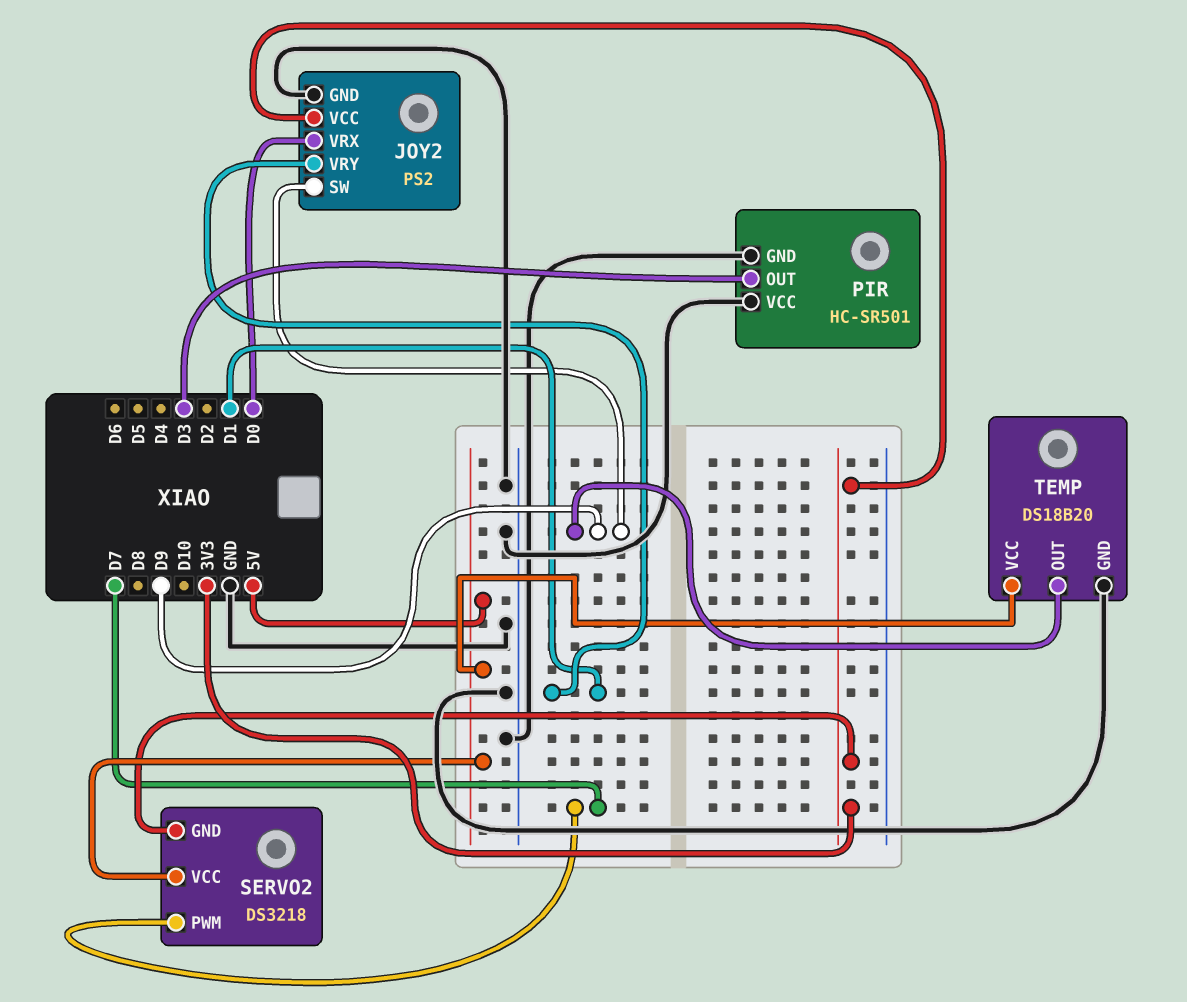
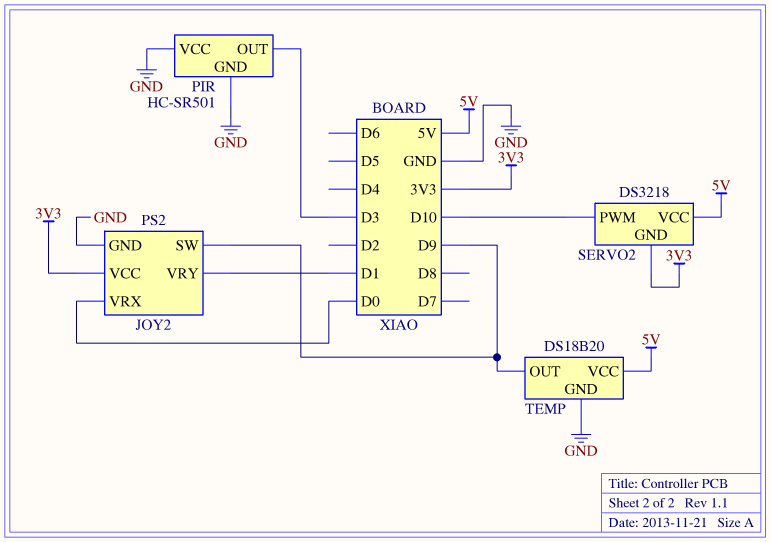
SERVO2 pin PWM: D7 -> D10

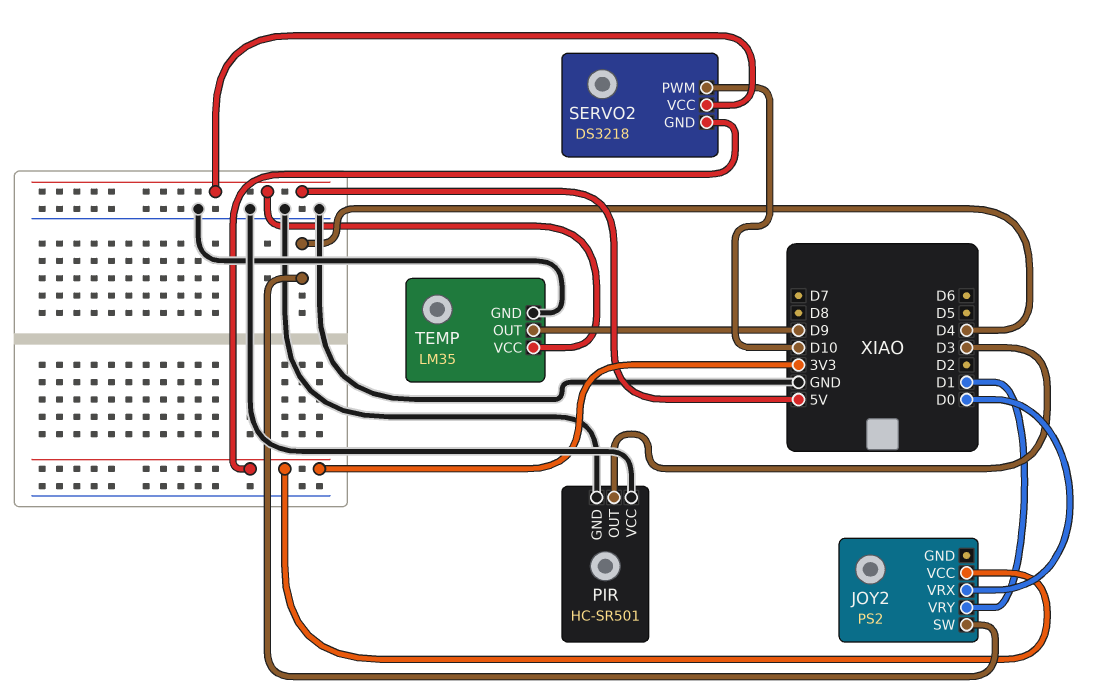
JOY2 pin GND: GND -> none
JOY2 pin SW: D9 -> D4
TEMP: DS18B20 -> LM35

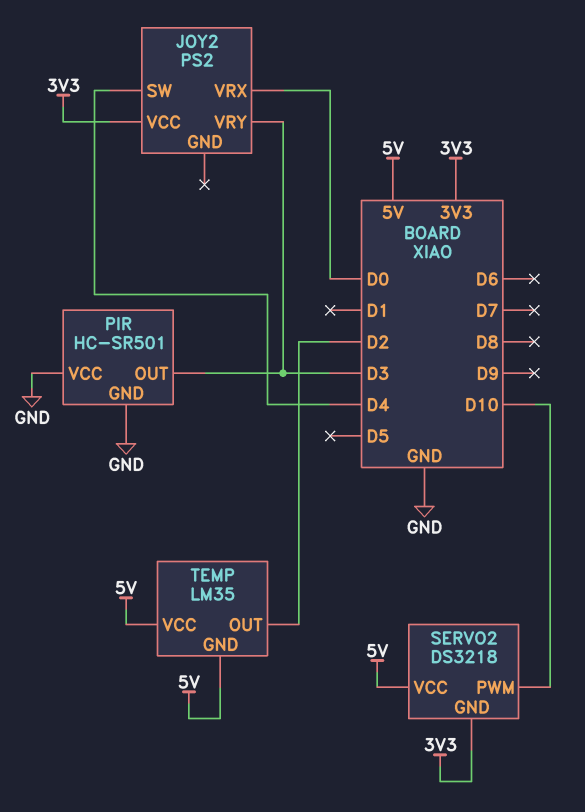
JOY2 pin VRY: D1 -> D3
TEMP pin GND: GND -> 5V
TEMP pin OUT: D9 -> D2

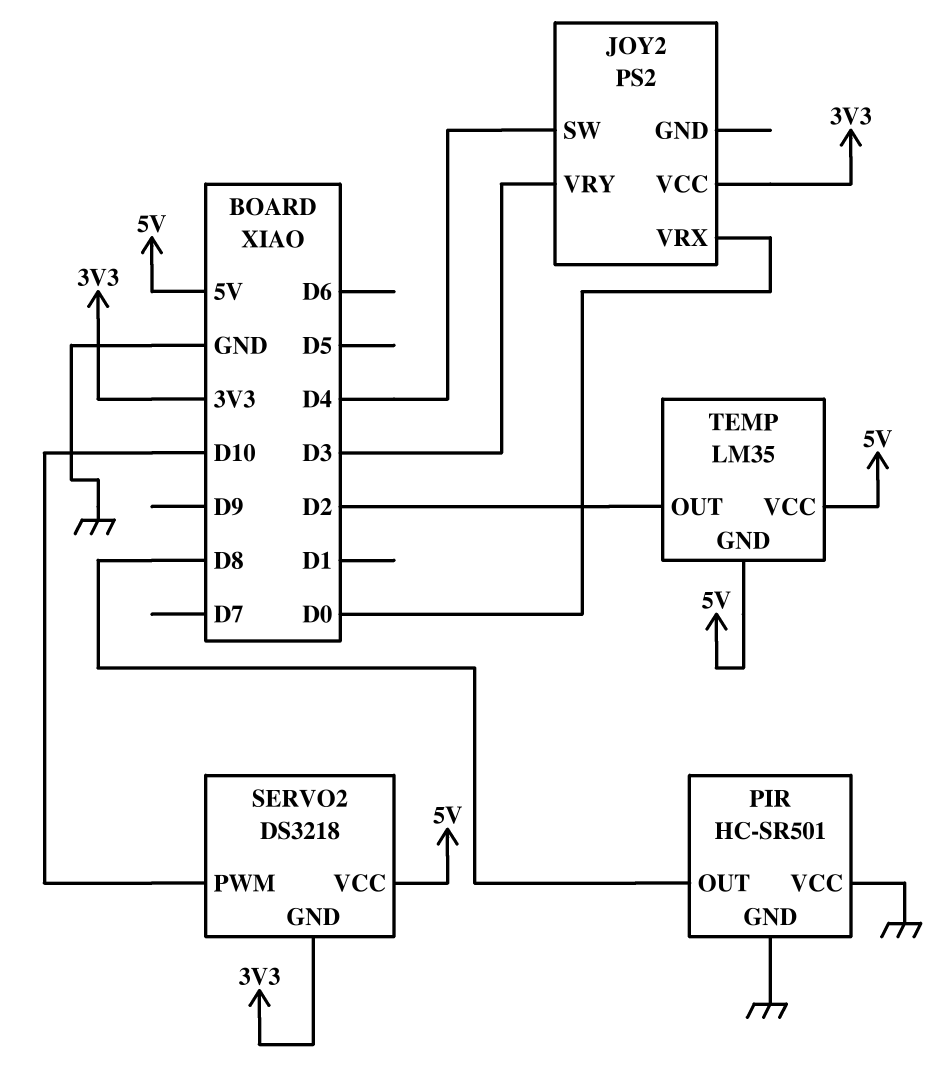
PIR pin OUT: D3 -> D8

